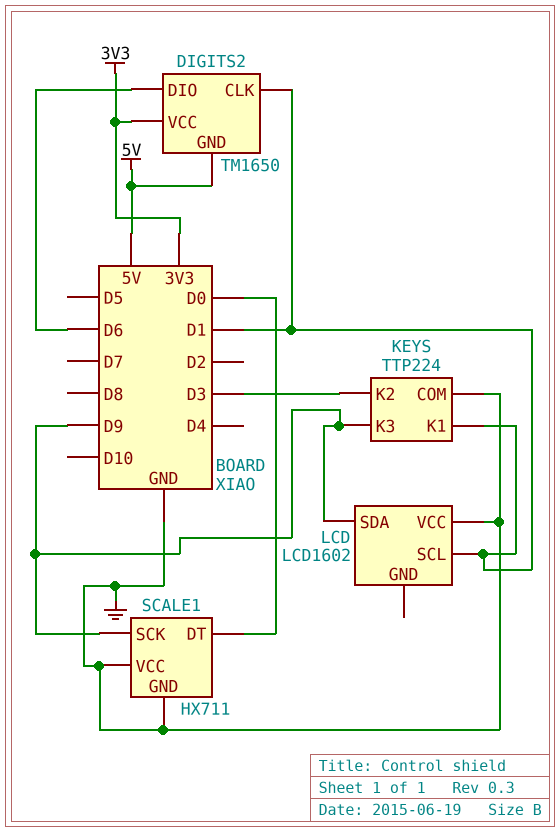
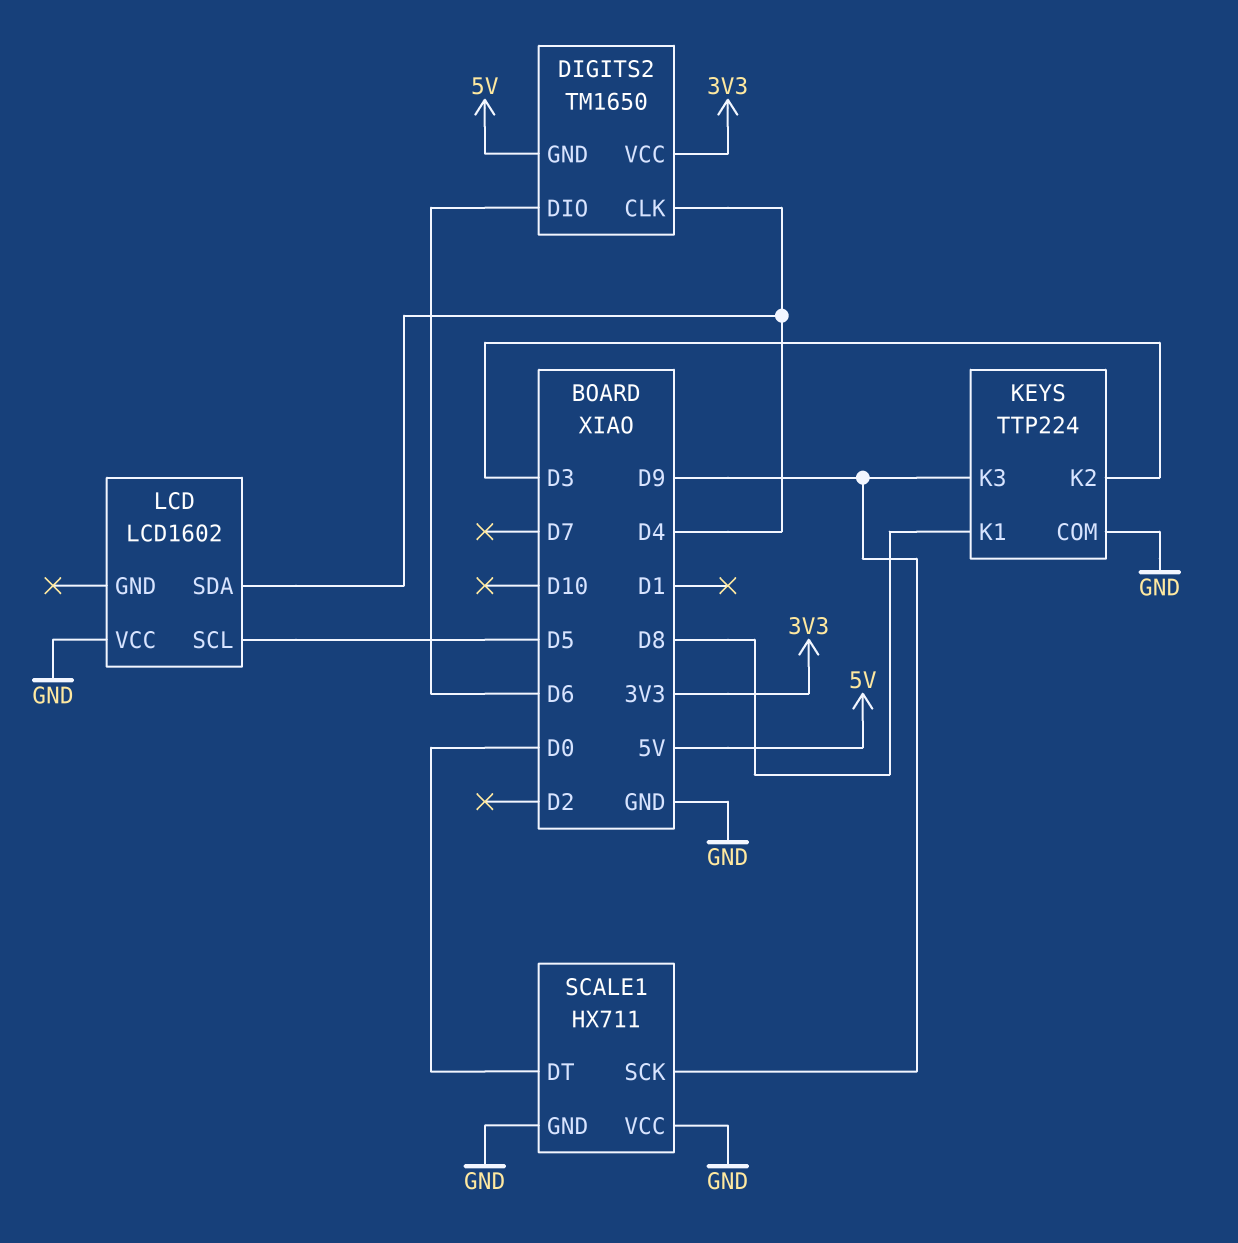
DIGITS2 pin CLK: D1 -> D4
KEYS pin K1: D1 -> D8
LCD pin SCL: D1 -> D5
LCD pin SDA: D9 -> D4

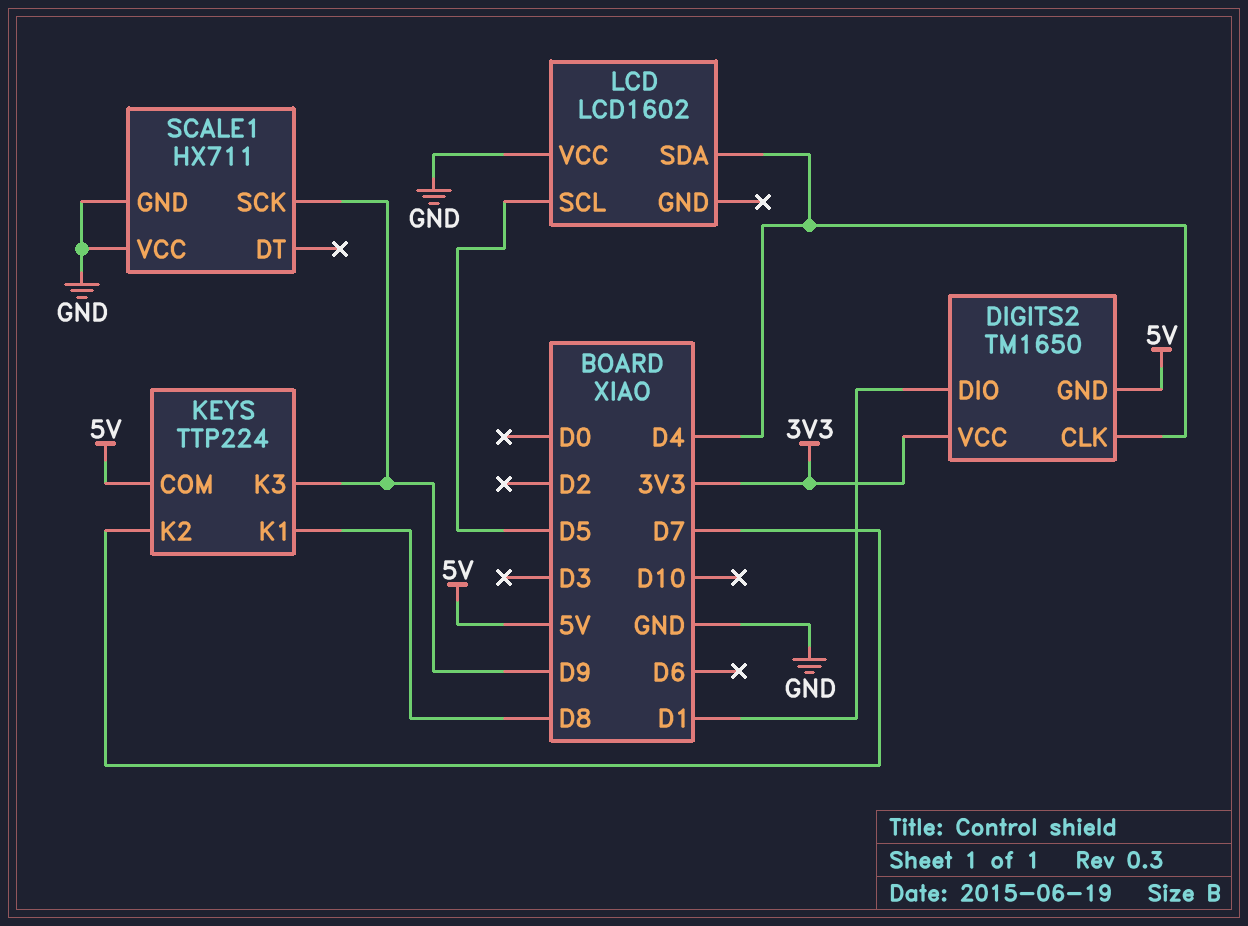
DIGITS2 pin DIO: D6 -> D1
KEYS pin COM: GND -> 5V
KEYS pin K2: D3 -> D7
SCALE1 pin DT: D0 -> none

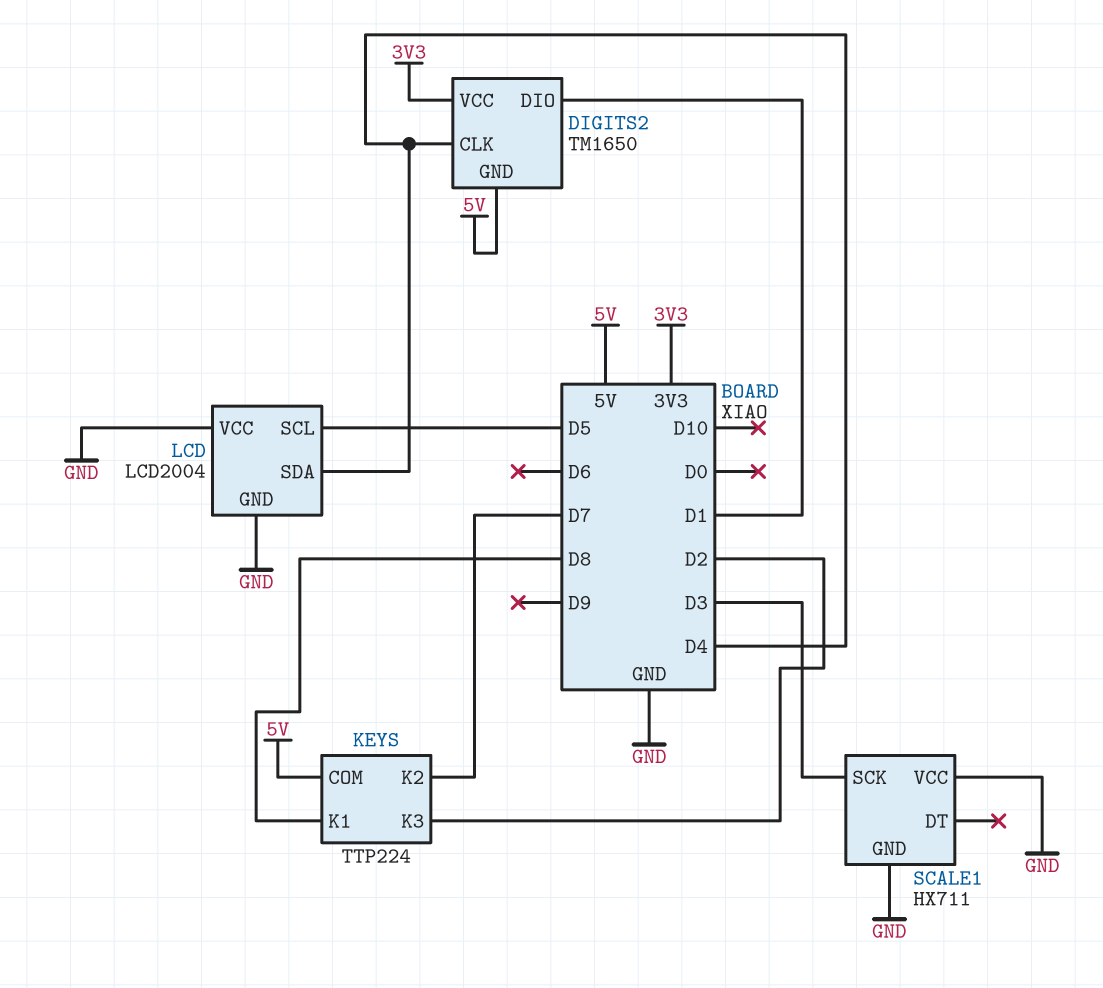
KEYS pin K3: D9 -> D2
LCD: LCD1602 -> LCD2004
LCD pin GND: none -> GND
SCALE1 pin SCK: D9 -> D3

